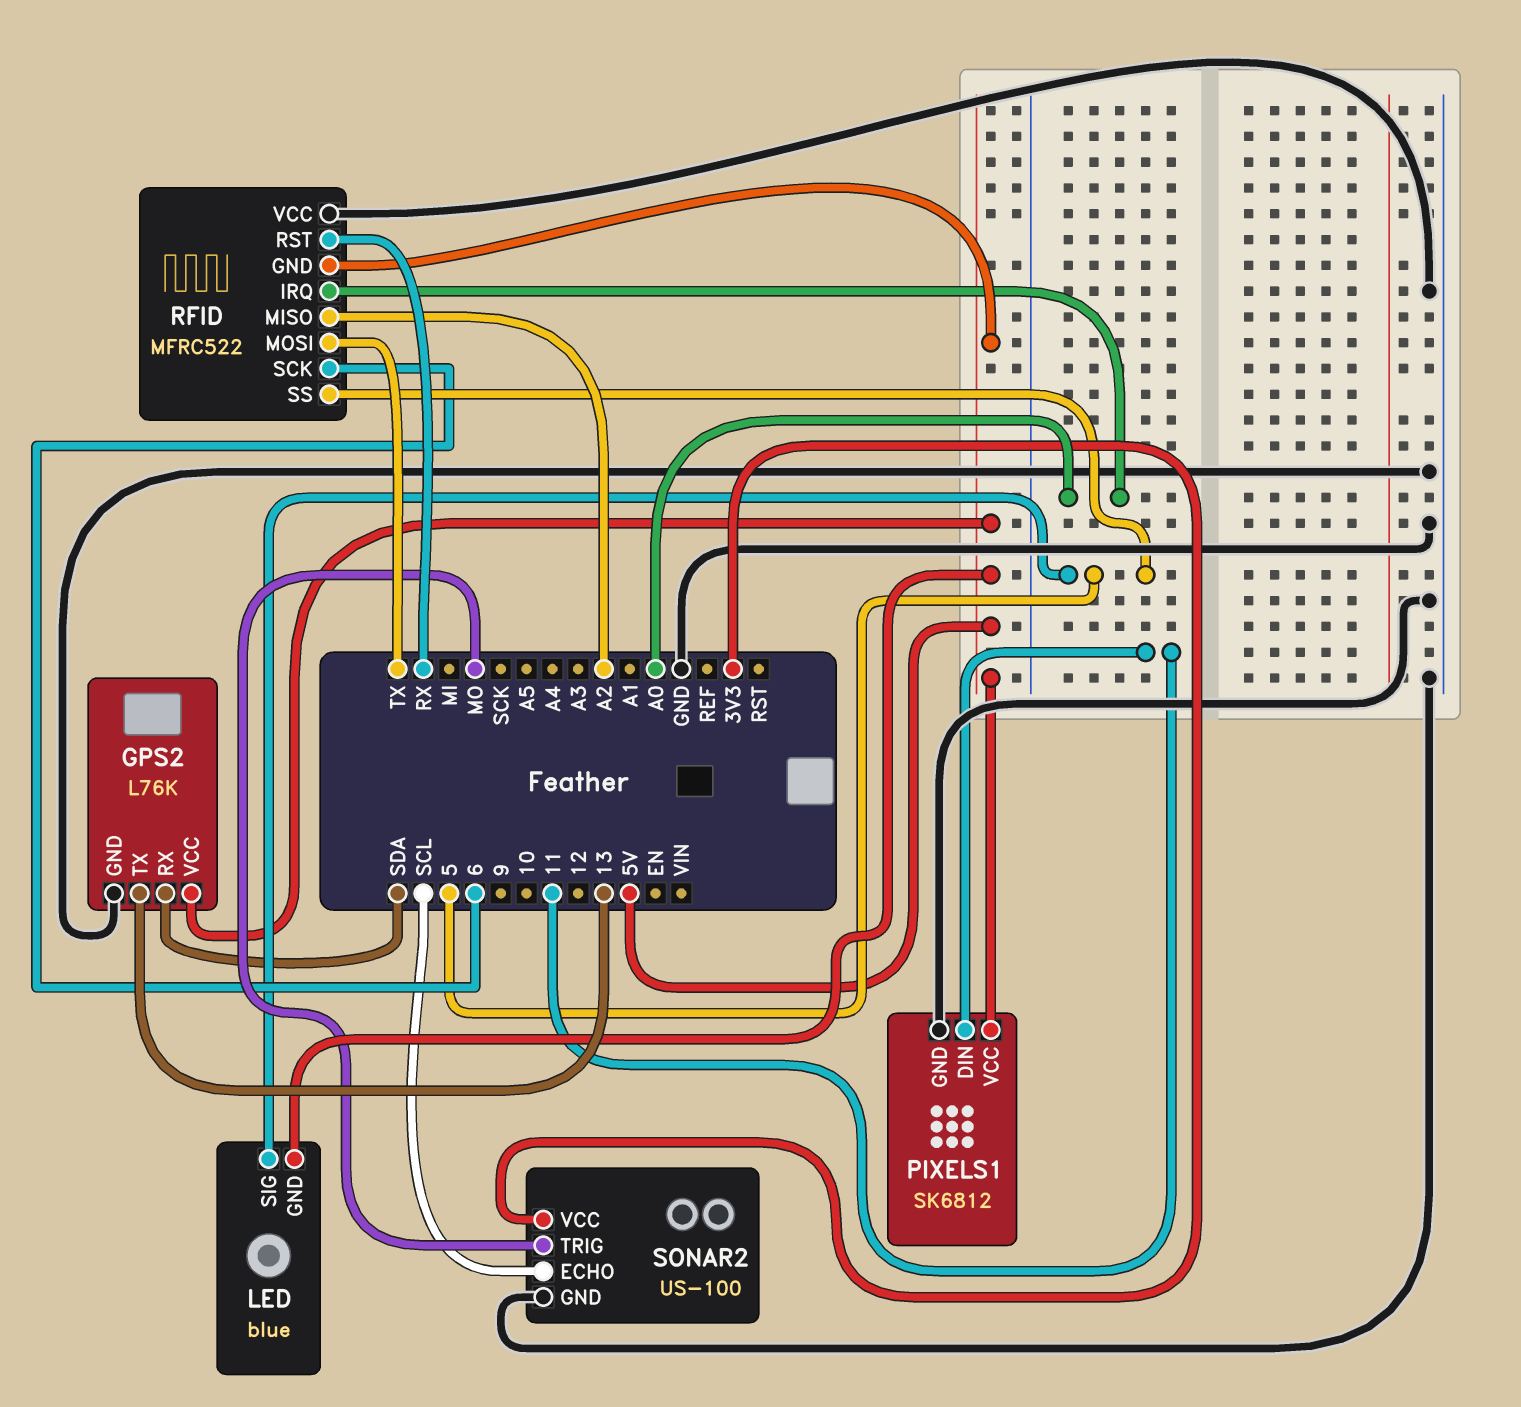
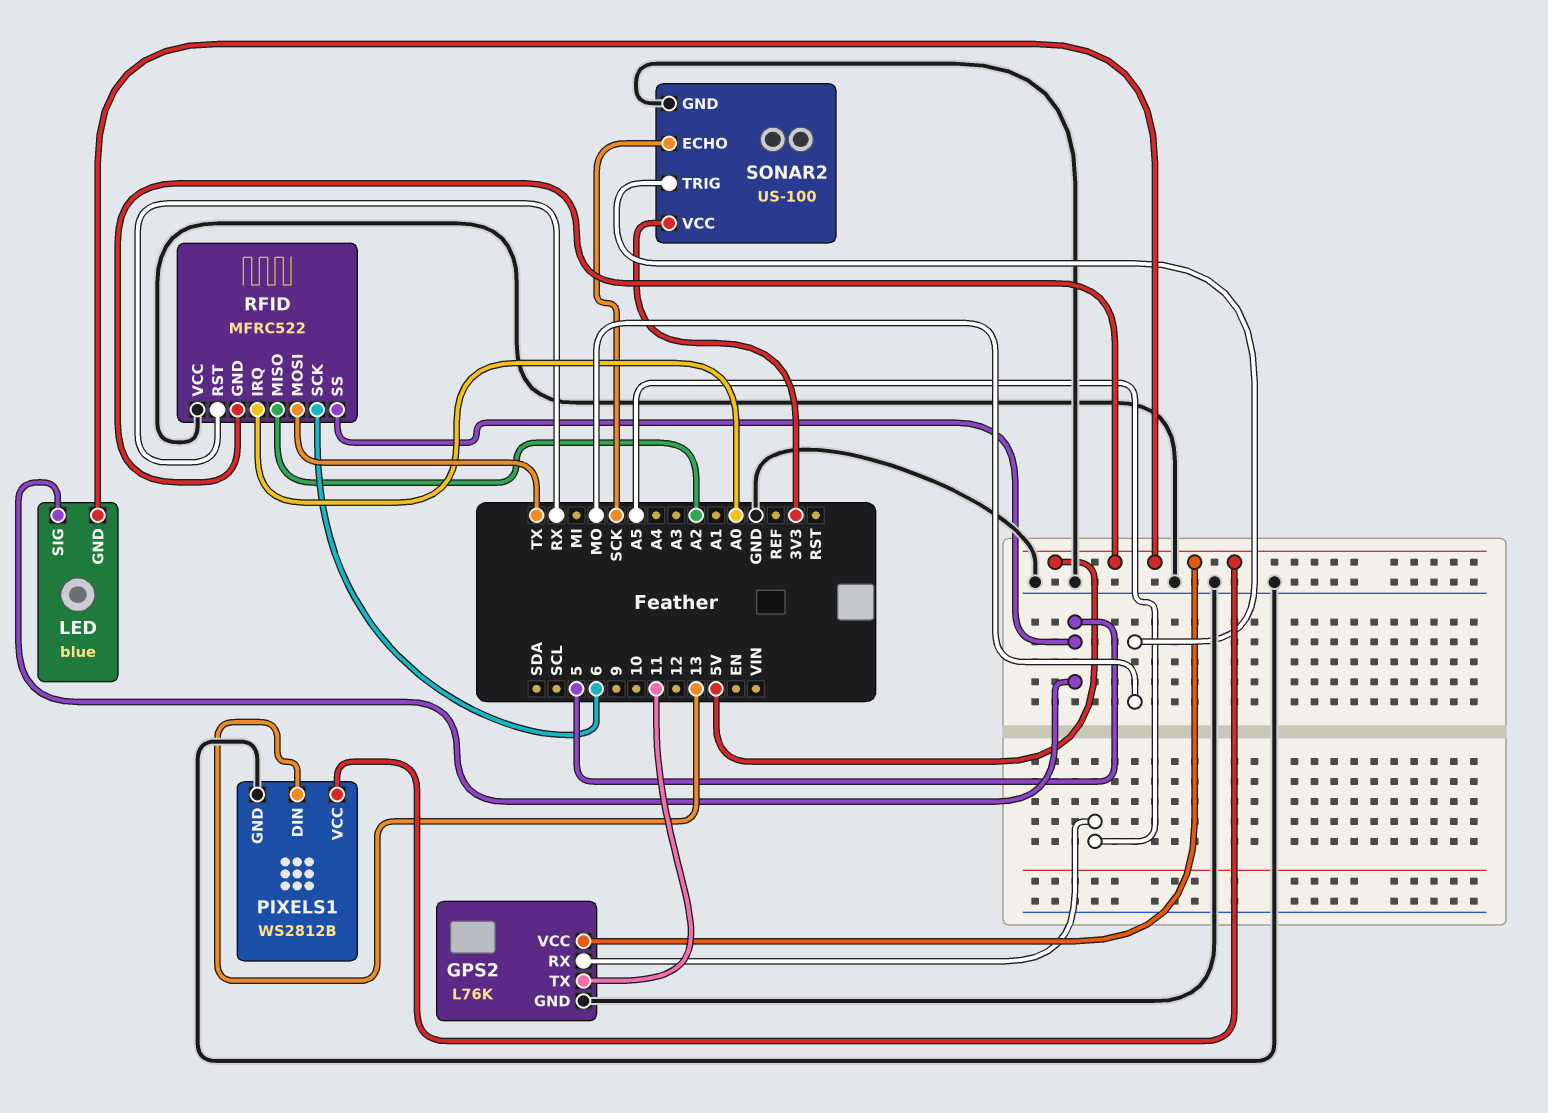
GPS2 pin RX: SDA -> A5
GPS2 pin TX: 13 -> 11
PIXELS1: SK6812 -> WS2812B
PIXELS1 pin DIN: 11 -> 13
SONAR2 pin ECHO: SCL -> SCK

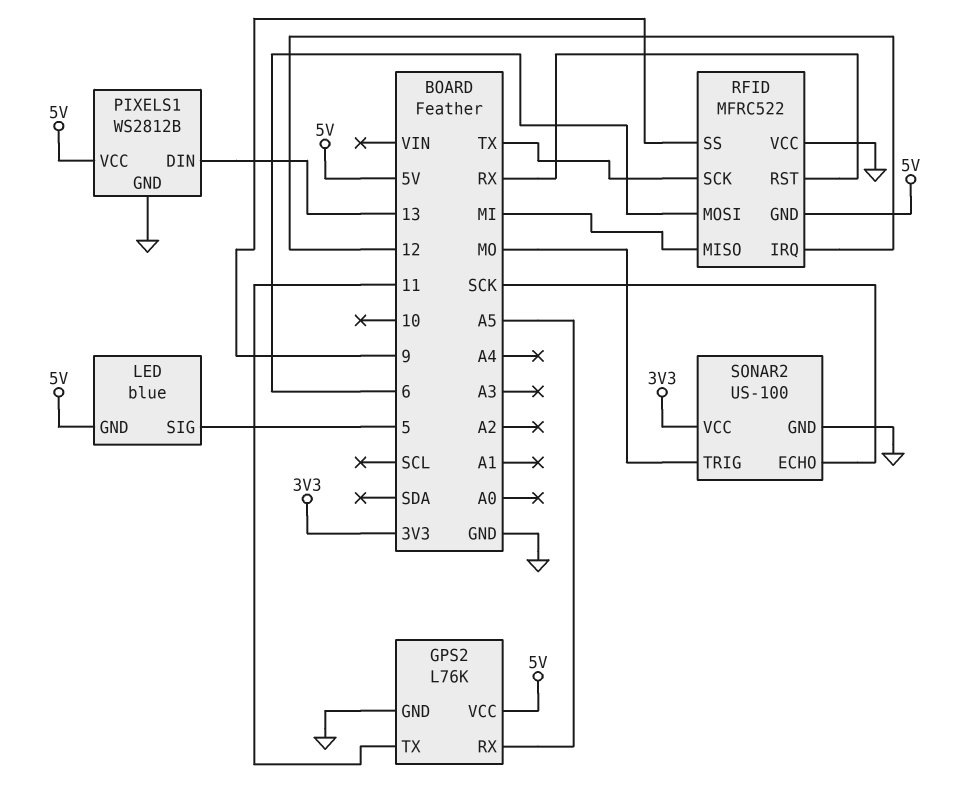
RFID pin IRQ: A0 -> 12
RFID pin MISO: A2 -> MI
RFID pin MOSI: TX -> 6
RFID pin SCK: 6 -> TX
RFID pin SS: 5 -> 9

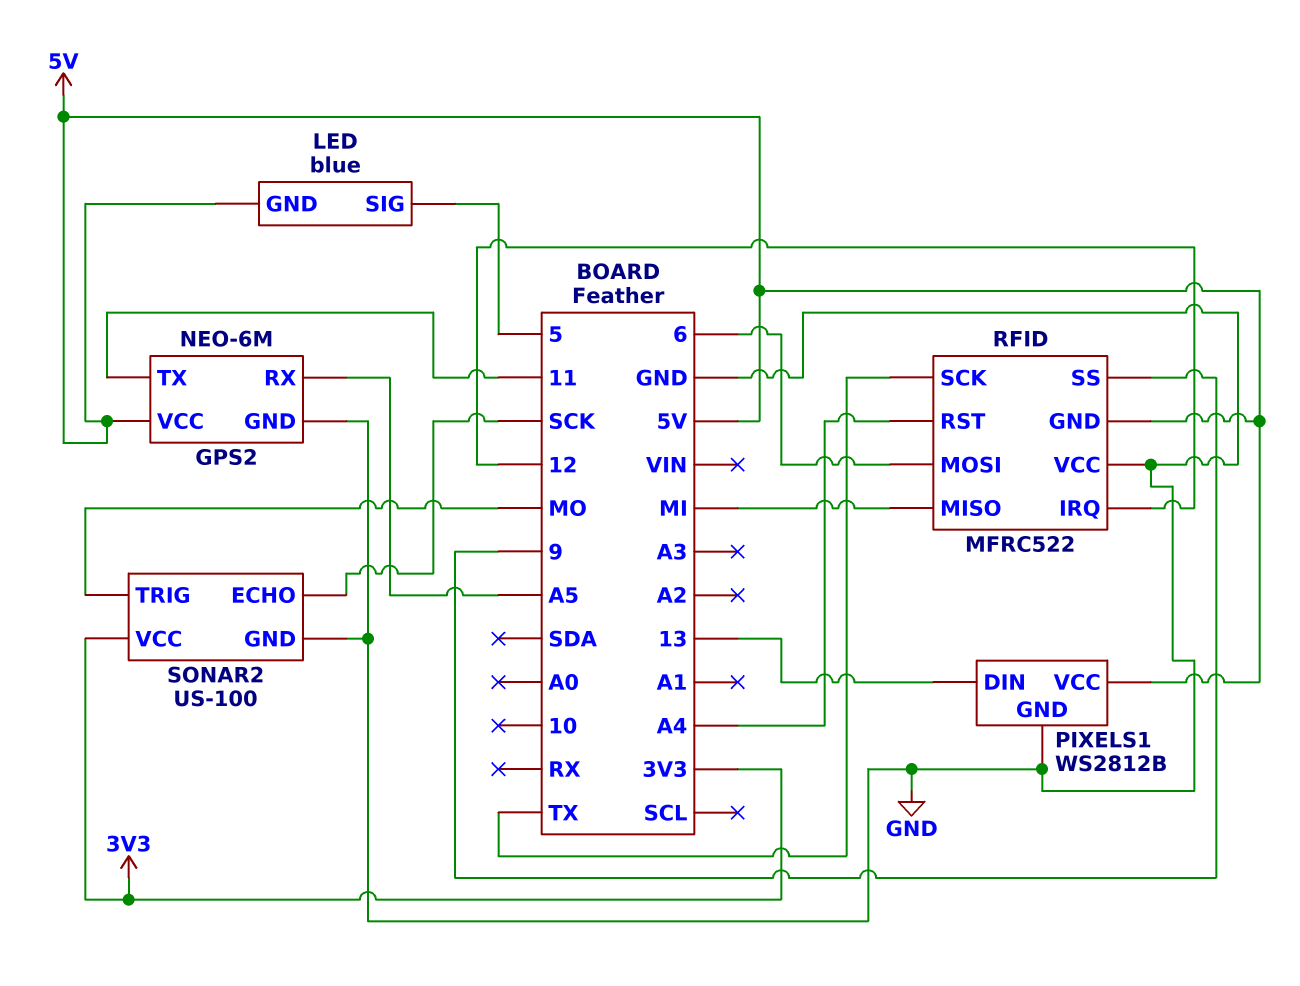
GPS2: L76K -> NEO-6M
RFID pin RST: RX -> A4

